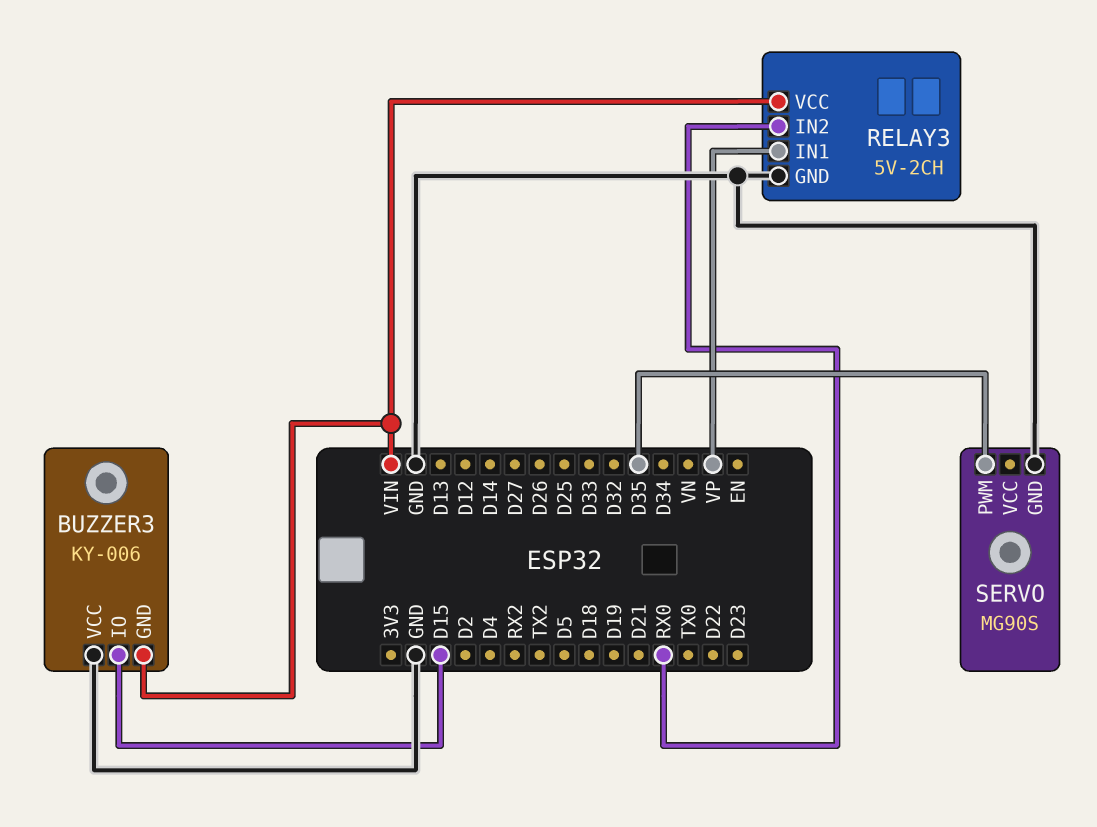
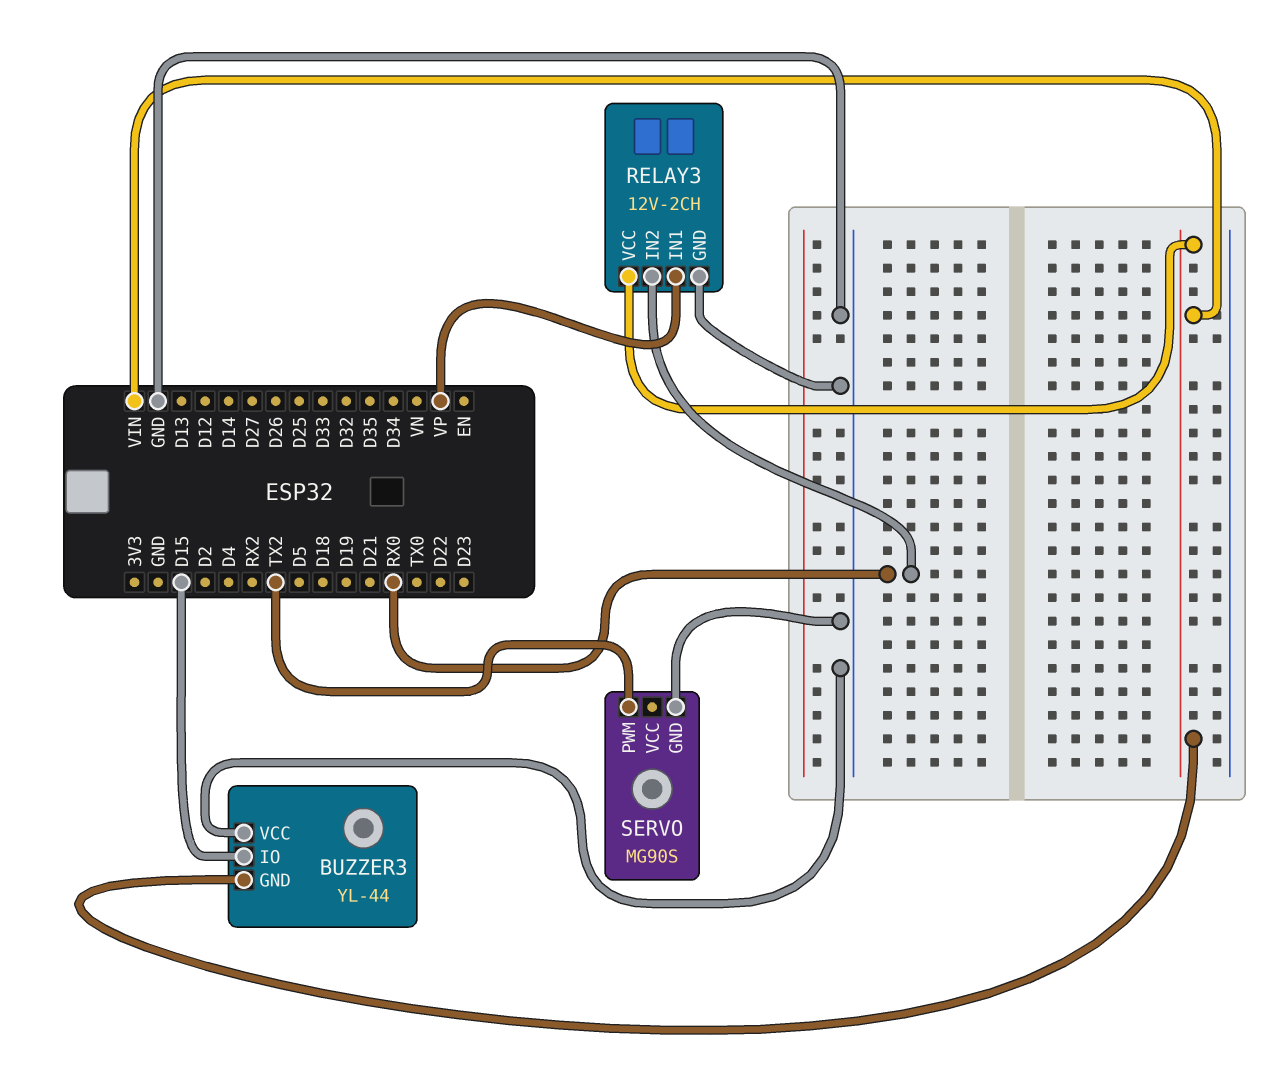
BUZZER3: KY-006 -> YL-44
RELAY3: 5V-2CH -> 12V-2CH
SERVO pin PWM: D35 -> TX2

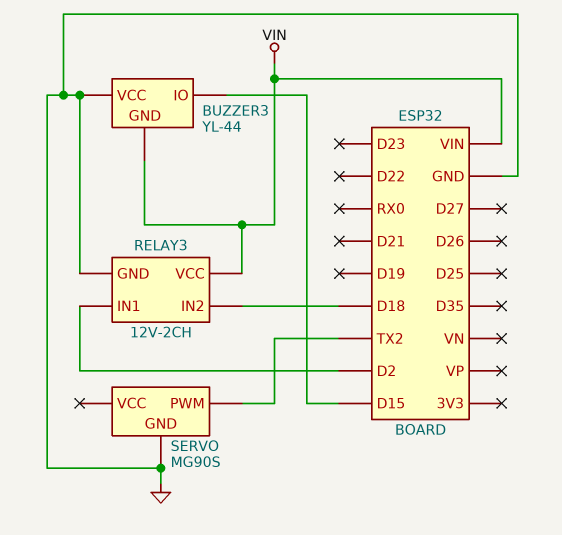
RELAY3 pin IN1: VP -> D2
RELAY3 pin IN2: RX0 -> D18

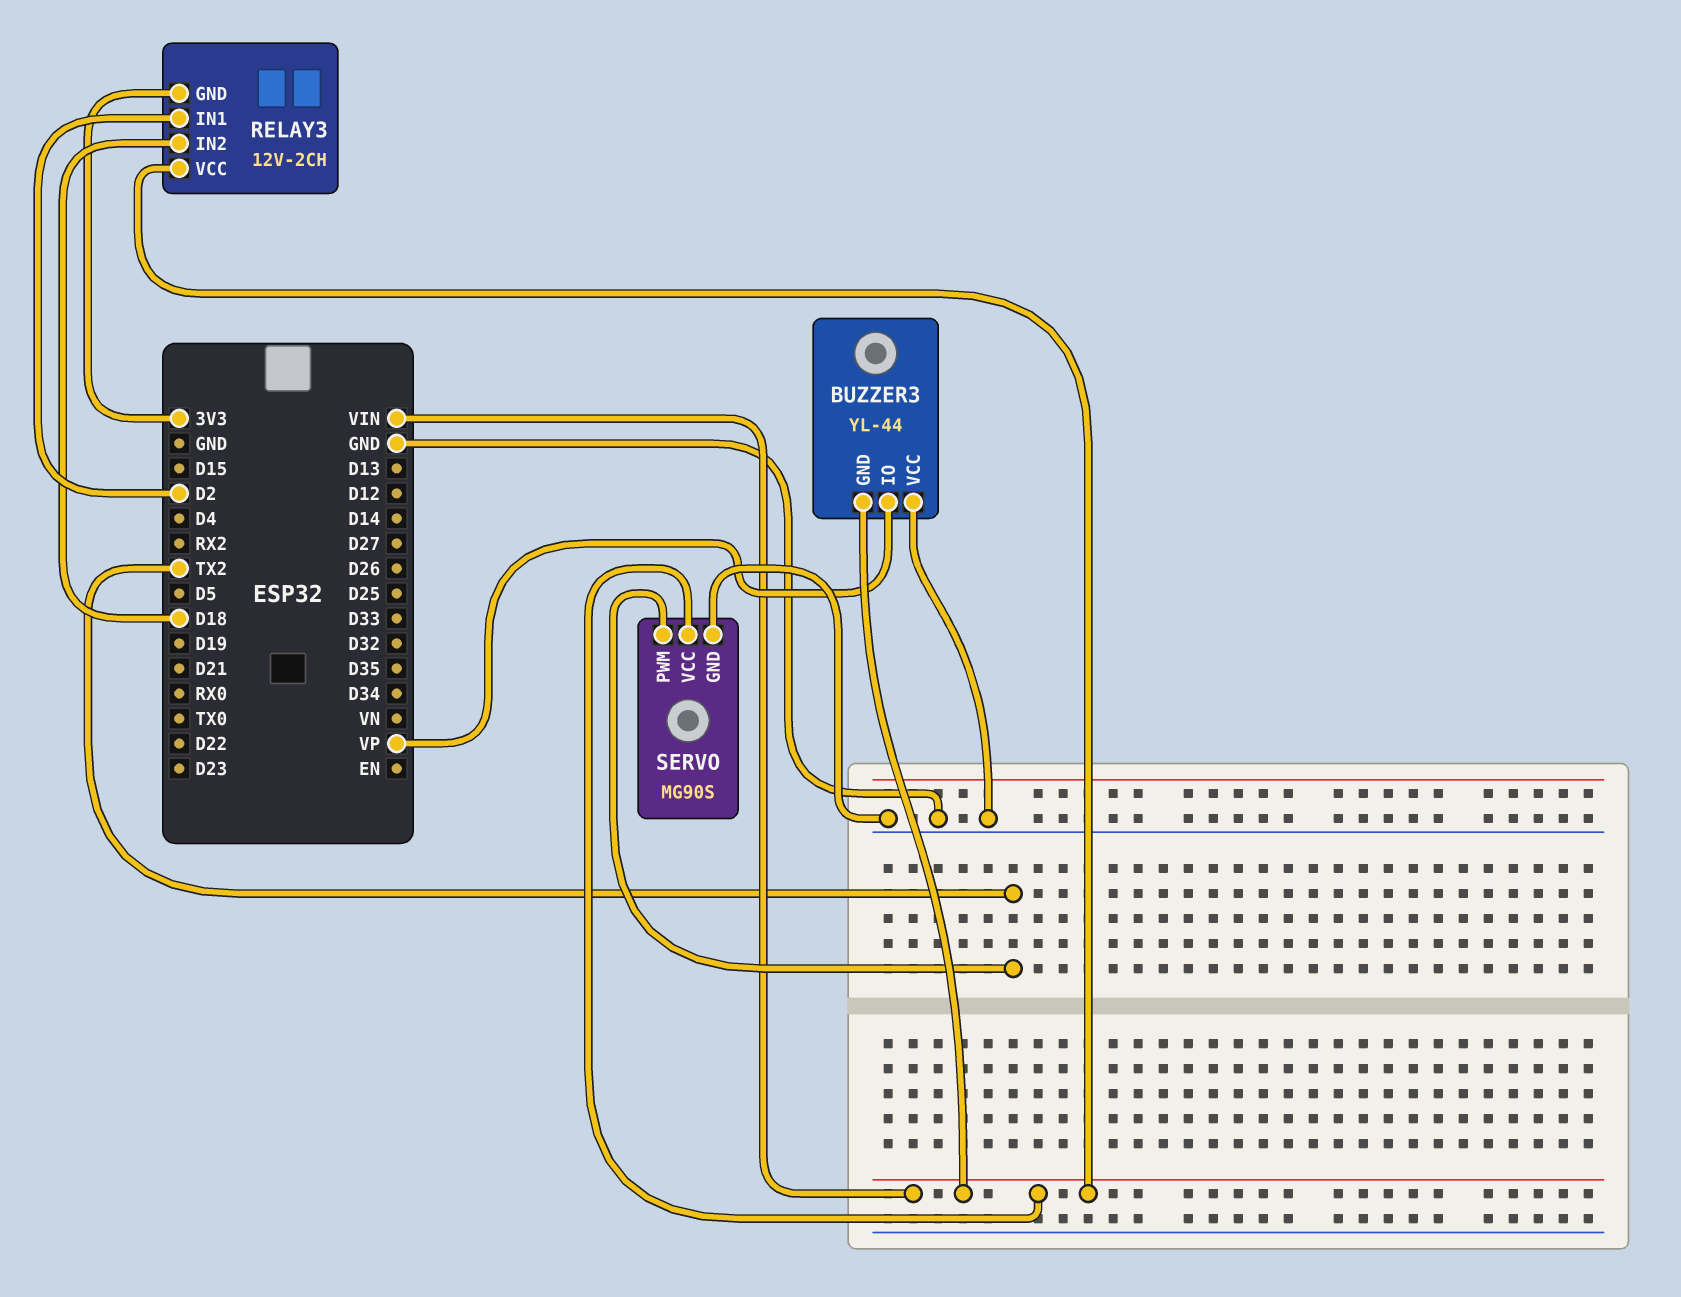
BUZZER3 pin IO: D15 -> VP
RELAY3 pin GND: GND -> 3V3
SERVO pin VCC: none -> VIN

